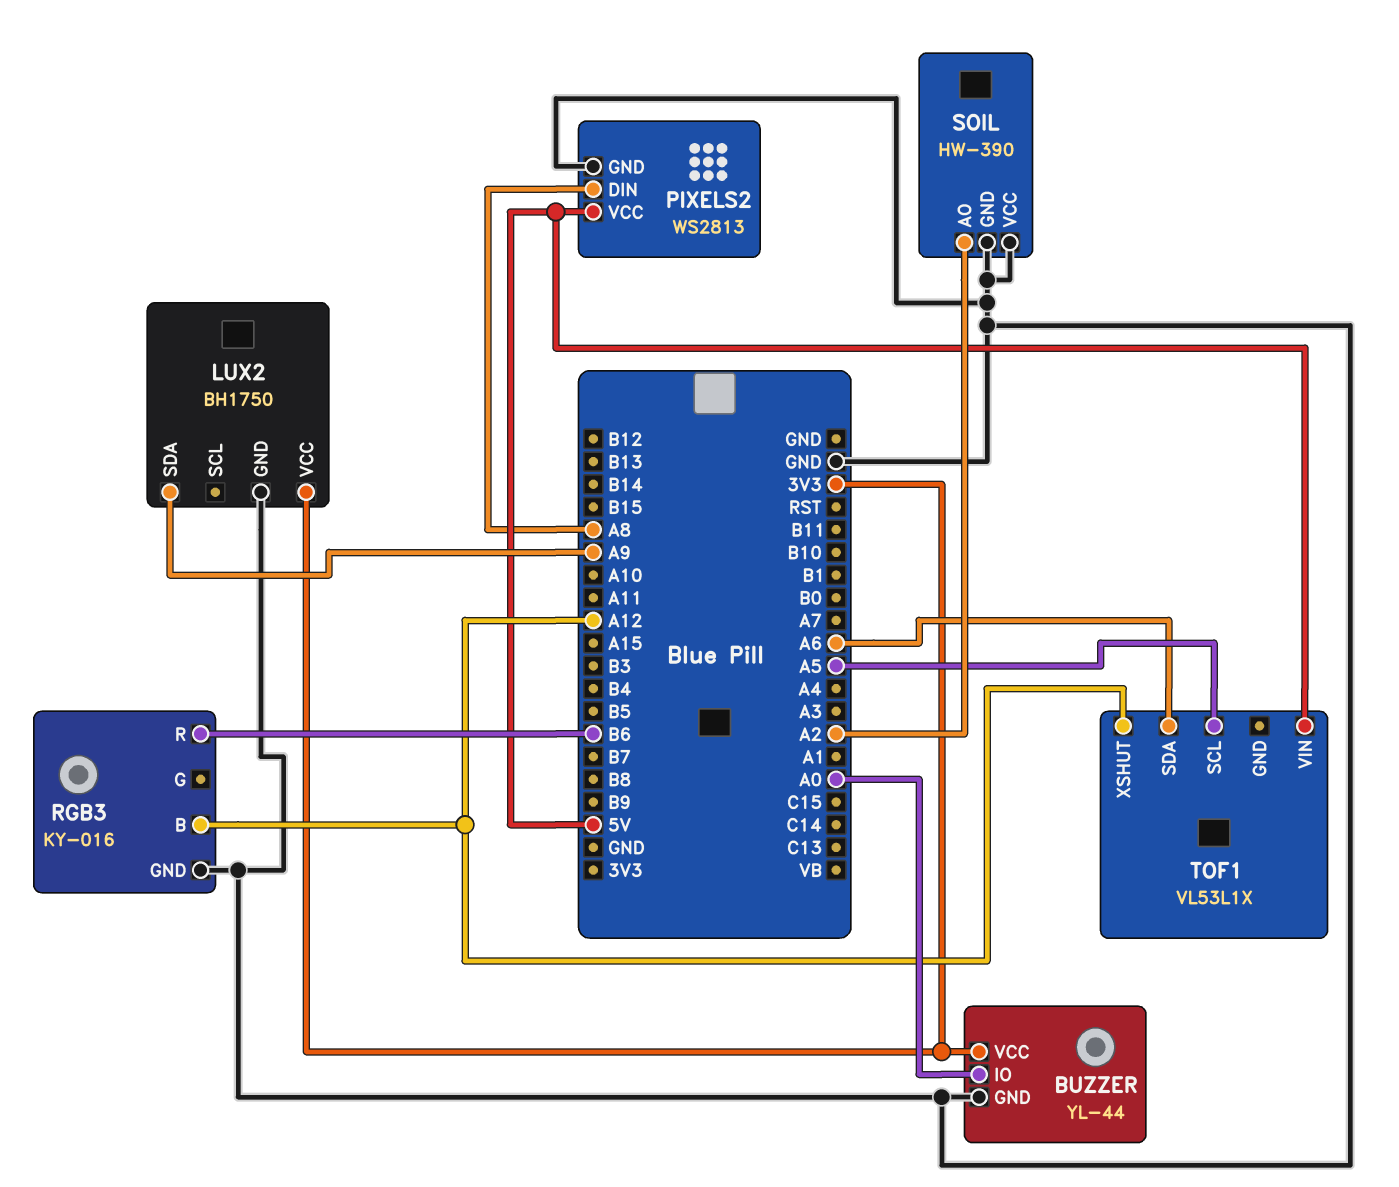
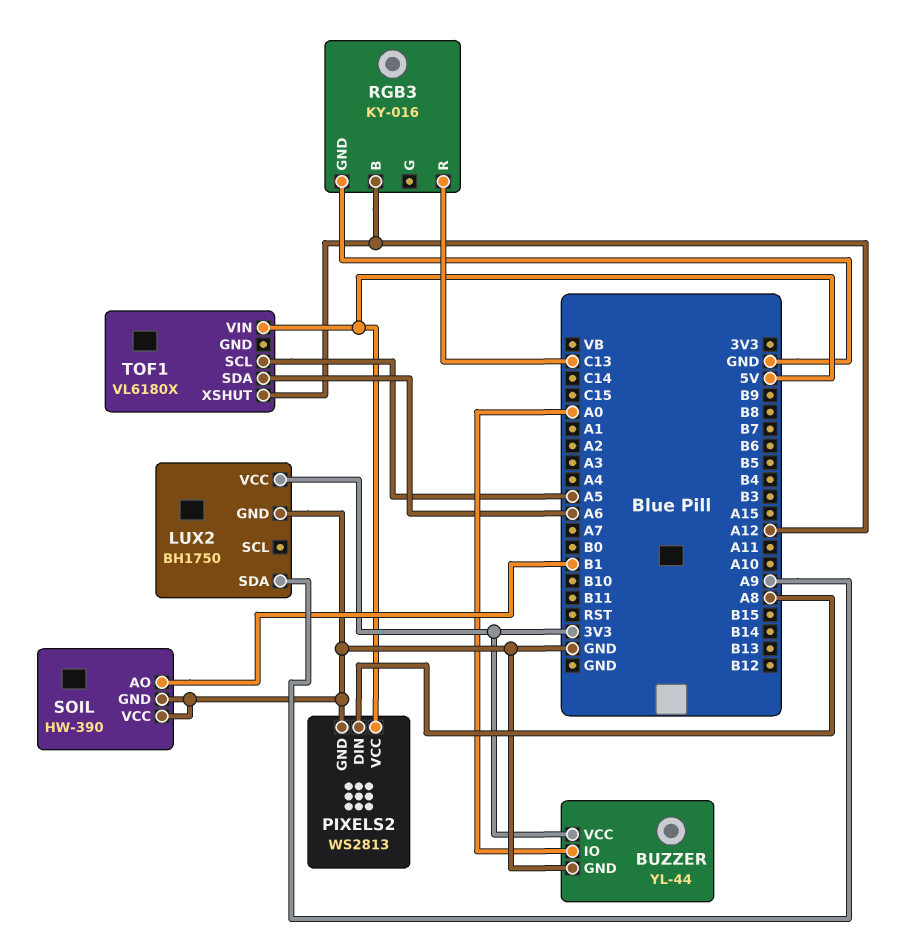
RGB3 pin R: B6 -> C13
SOIL pin AO: A2 -> B1
TOF1: VL53L1X -> VL6180X

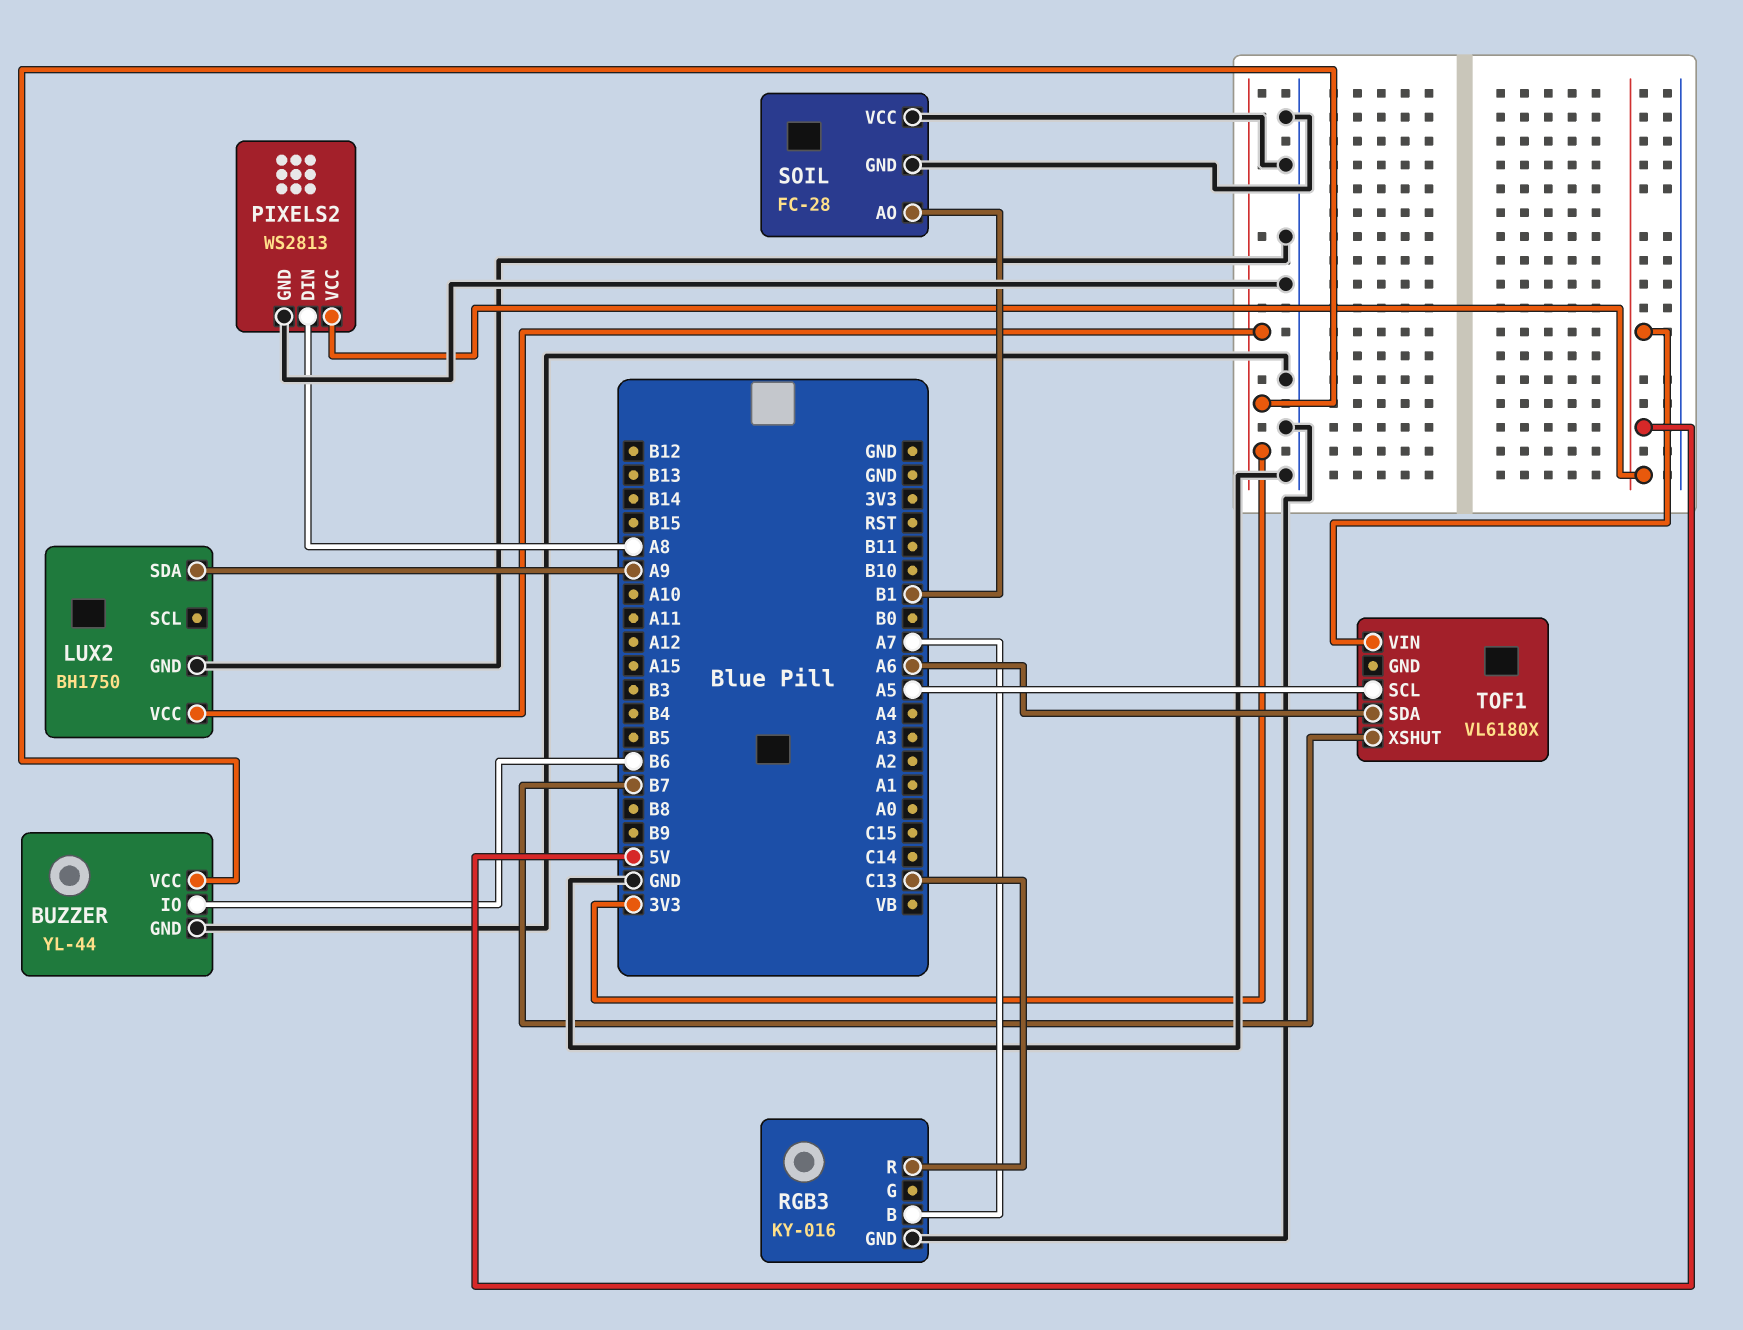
BUZZER pin IO: A0 -> B6
RGB3 pin B: A12 -> A7
SOIL: HW-390 -> FC-28
TOF1 pin XSHUT: A12 -> B7

